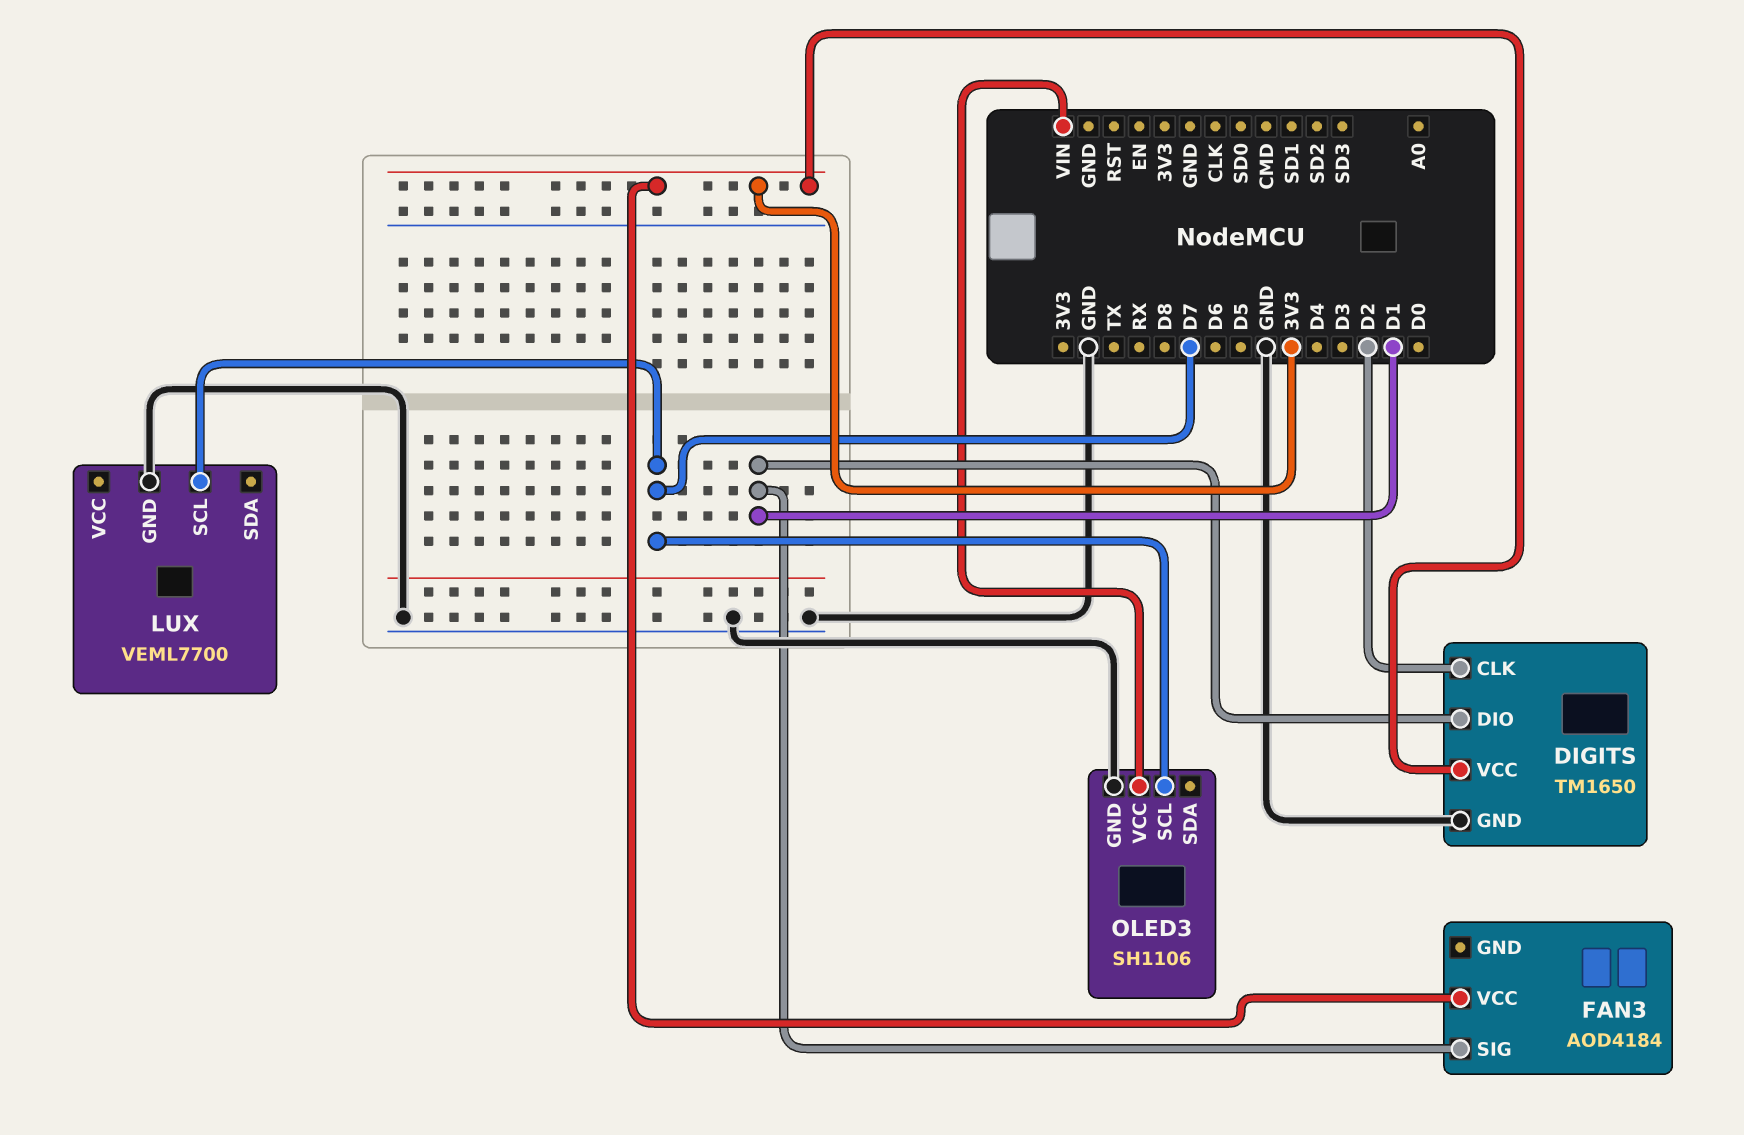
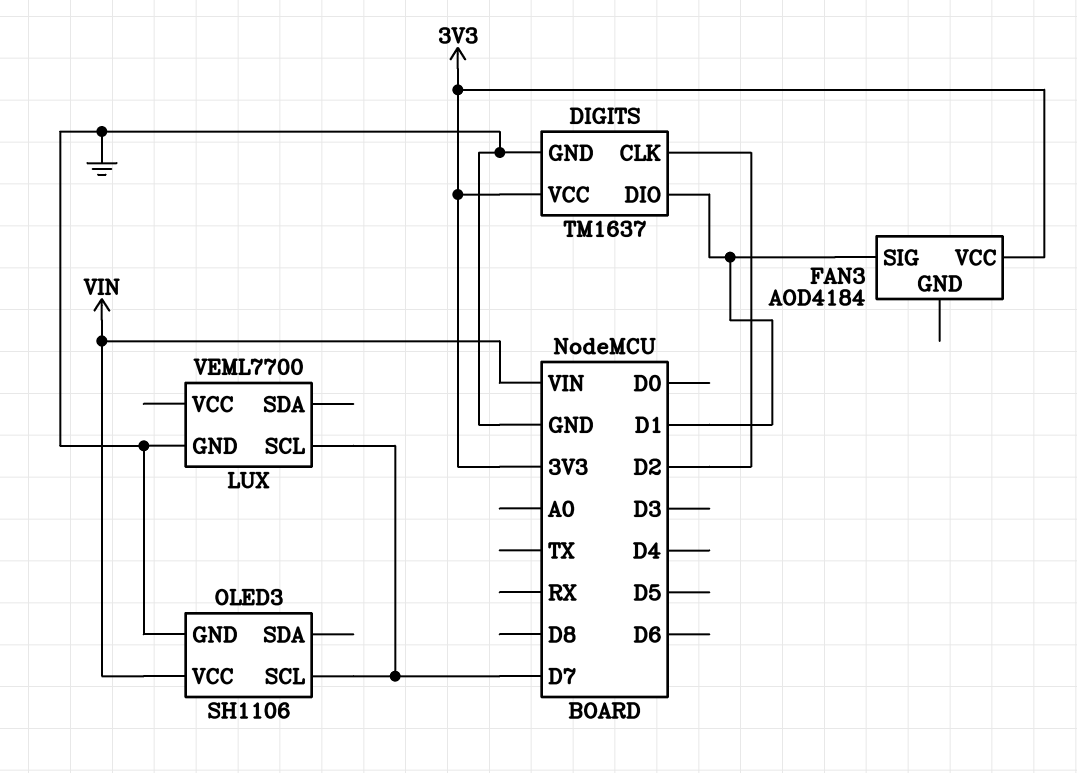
DIGITS: TM1650 -> TM1637

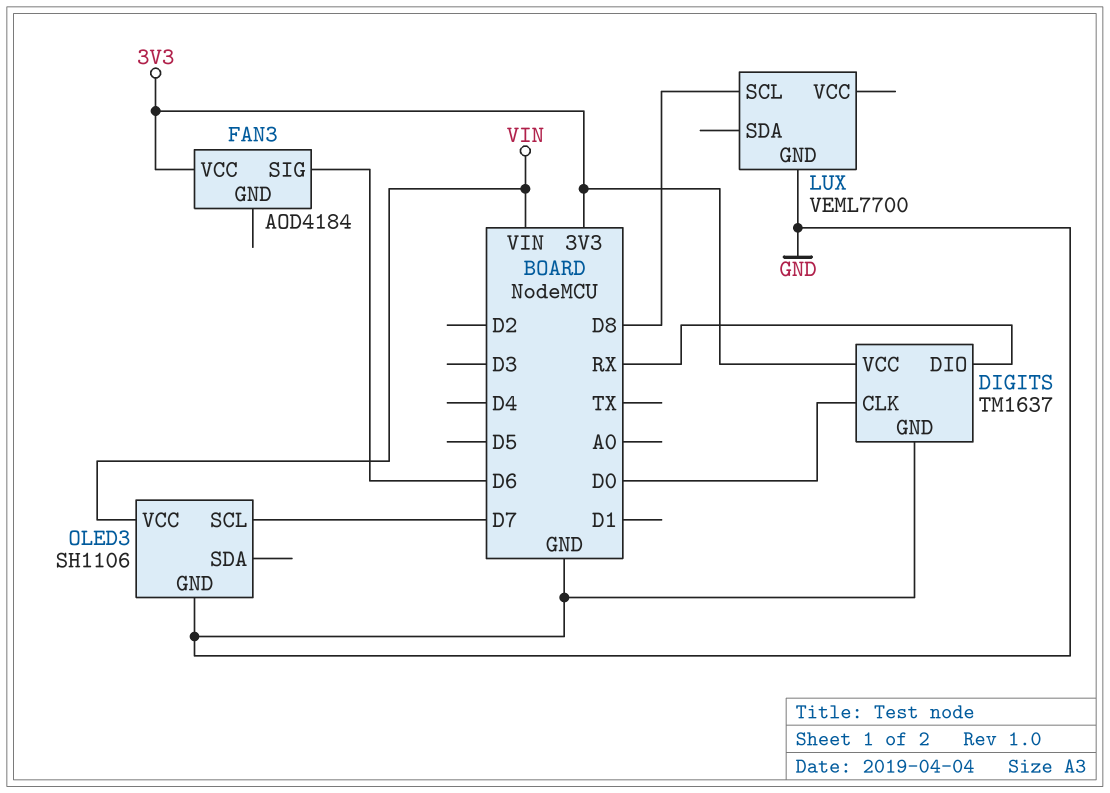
DIGITS pin CLK: D2 -> D0
DIGITS pin DIO: D1 -> RX
FAN3 pin SIG: D1 -> D6
LUX pin SCL: D7 -> D8

